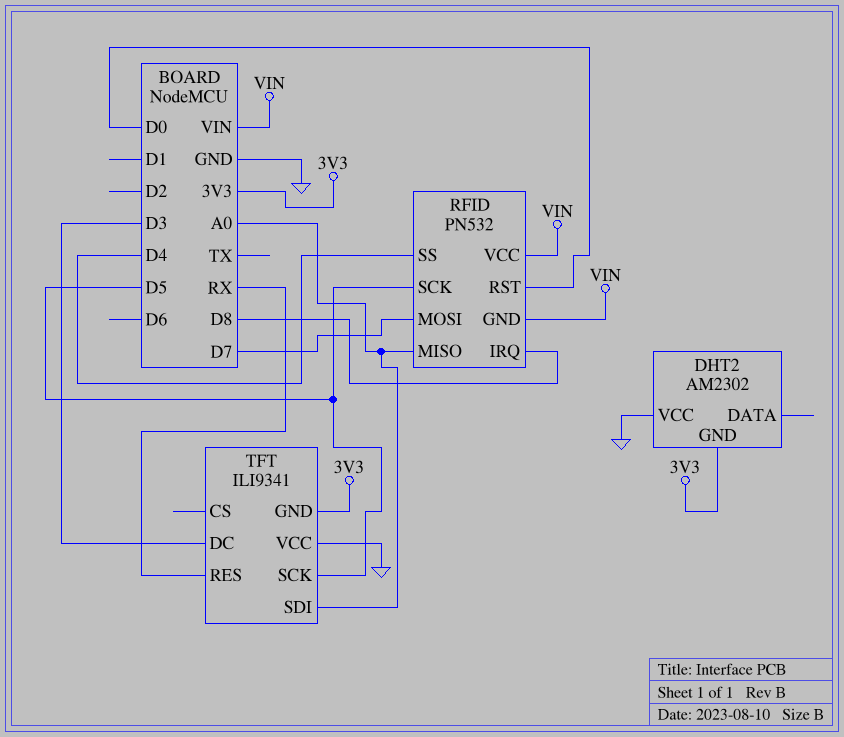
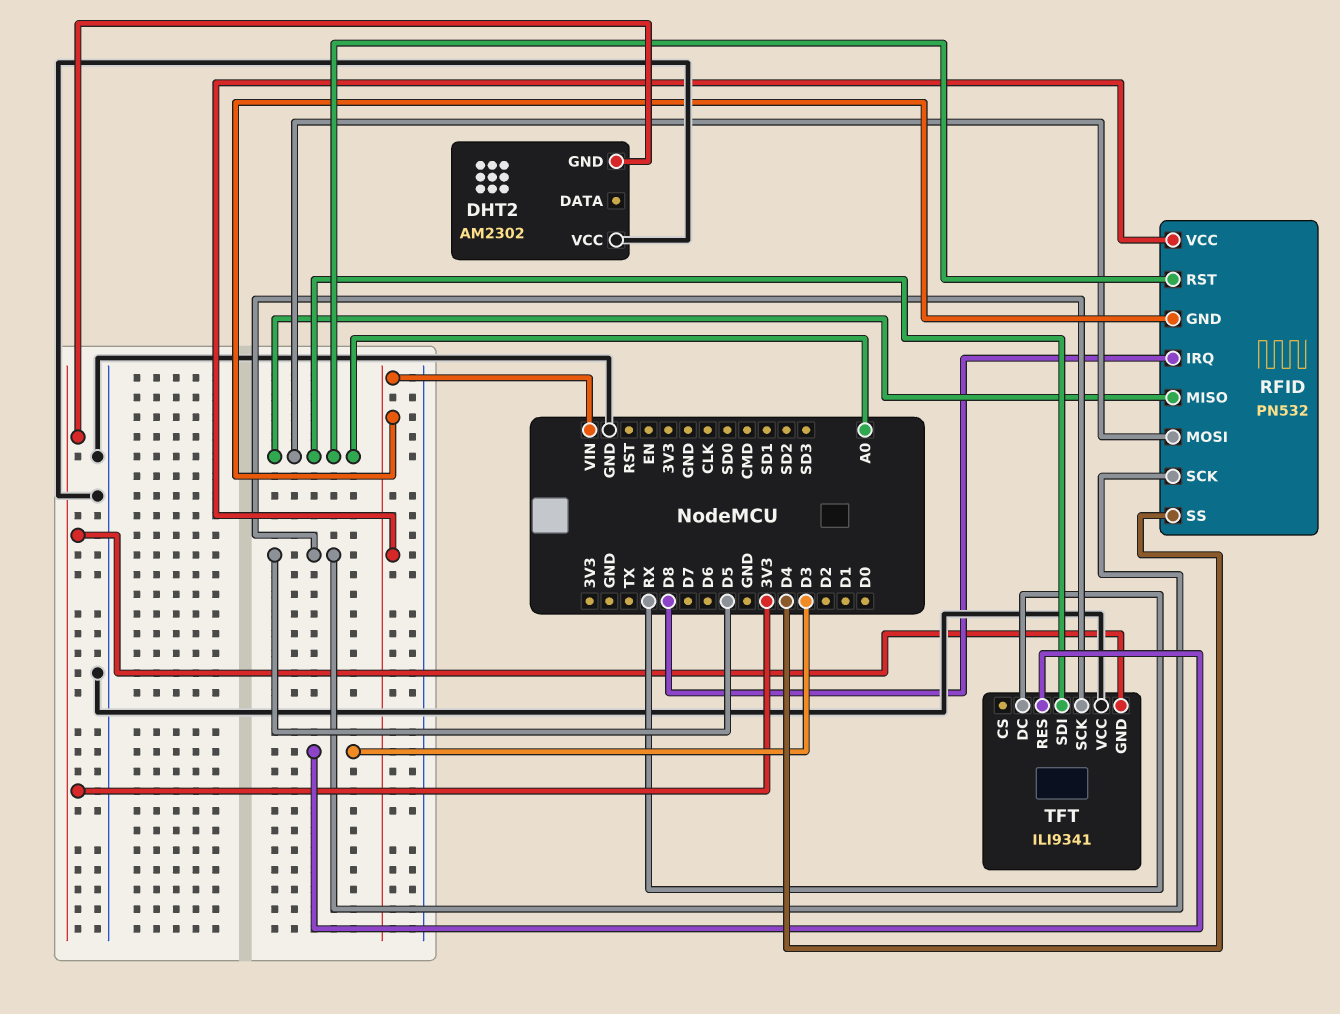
RFID pin MOSI: D7 -> A0
RFID pin RST: D0 -> A0
TFT pin DC: D3 -> RX
TFT pin RES: RX -> D3

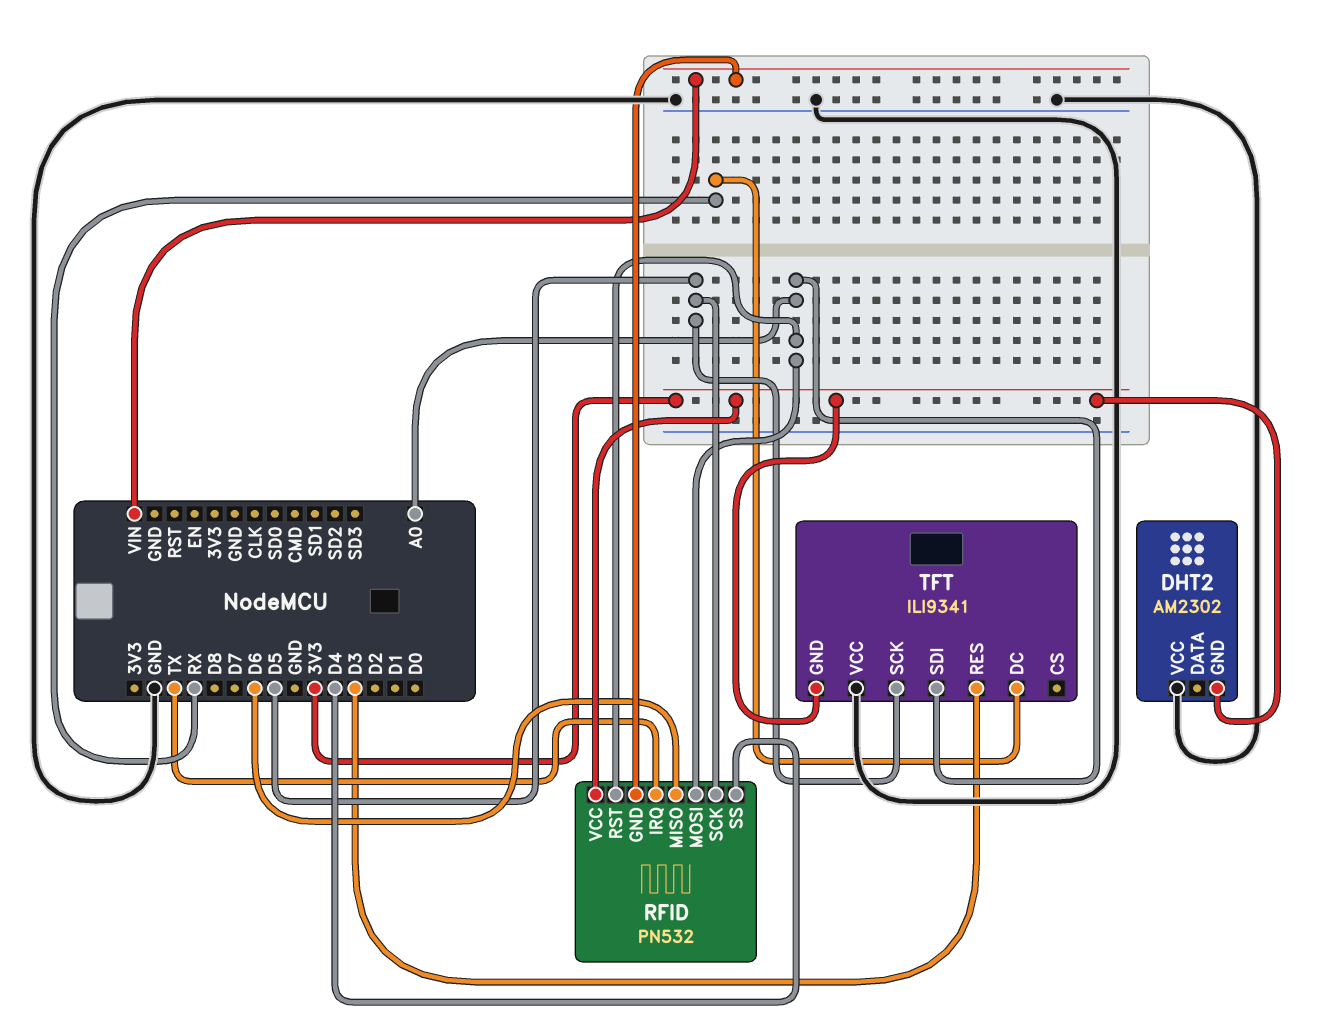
RFID pin IRQ: D8 -> TX
RFID pin MISO: A0 -> D6
RFID pin VCC: VIN -> 3V3

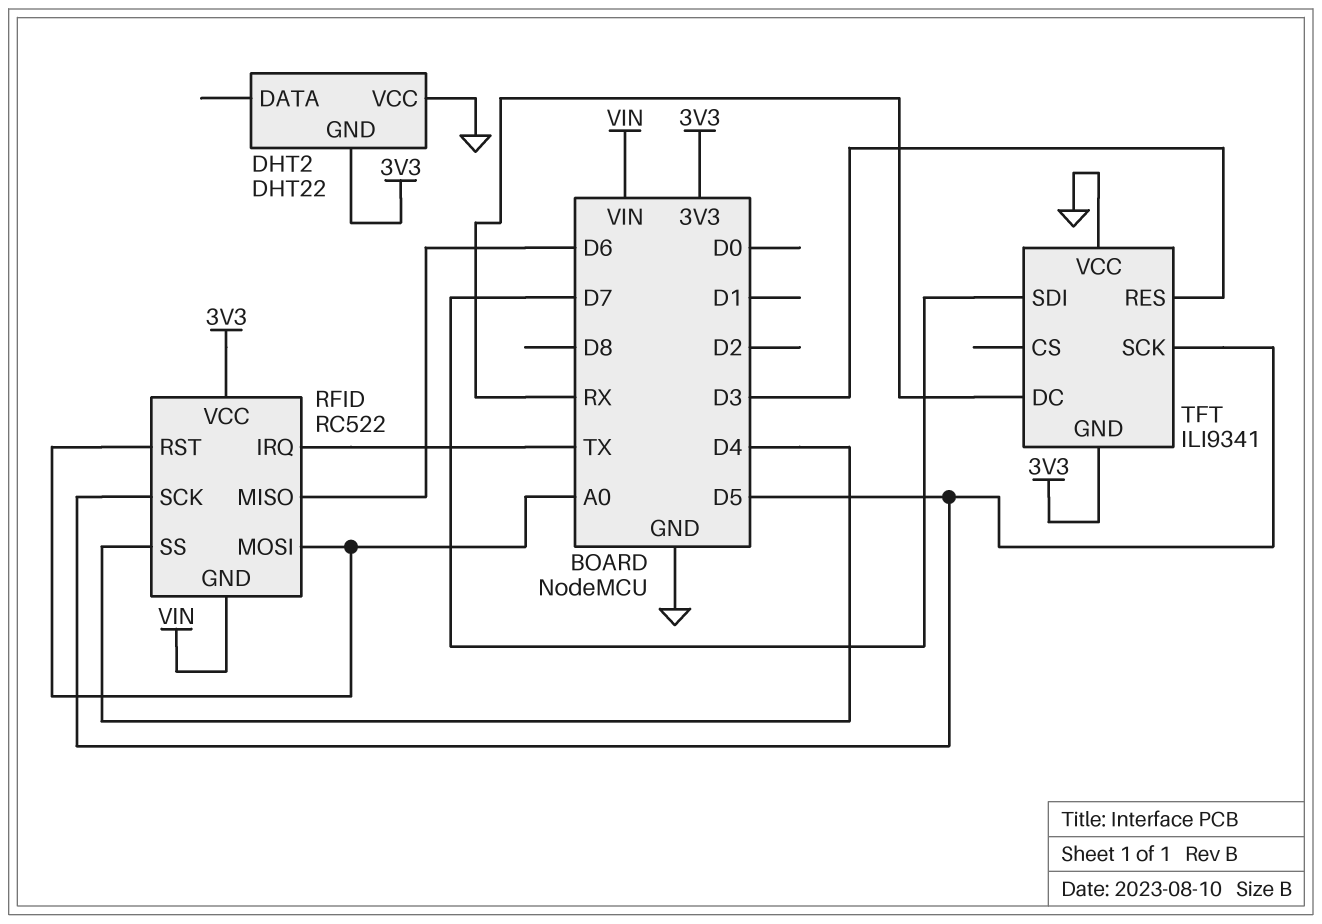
DHT2: AM2302 -> DHT22
RFID: PN532 -> RC522
TFT pin SDI: A0 -> D7

